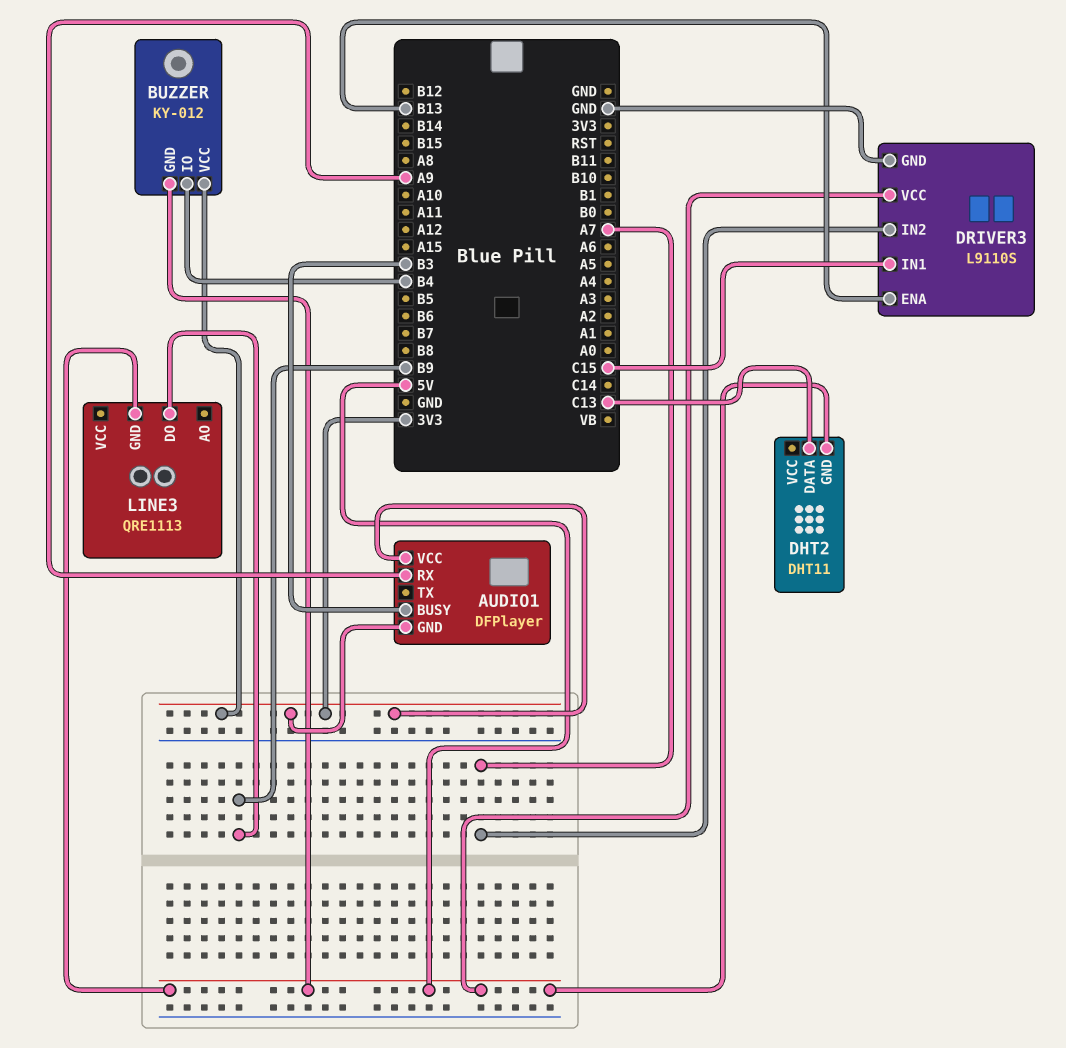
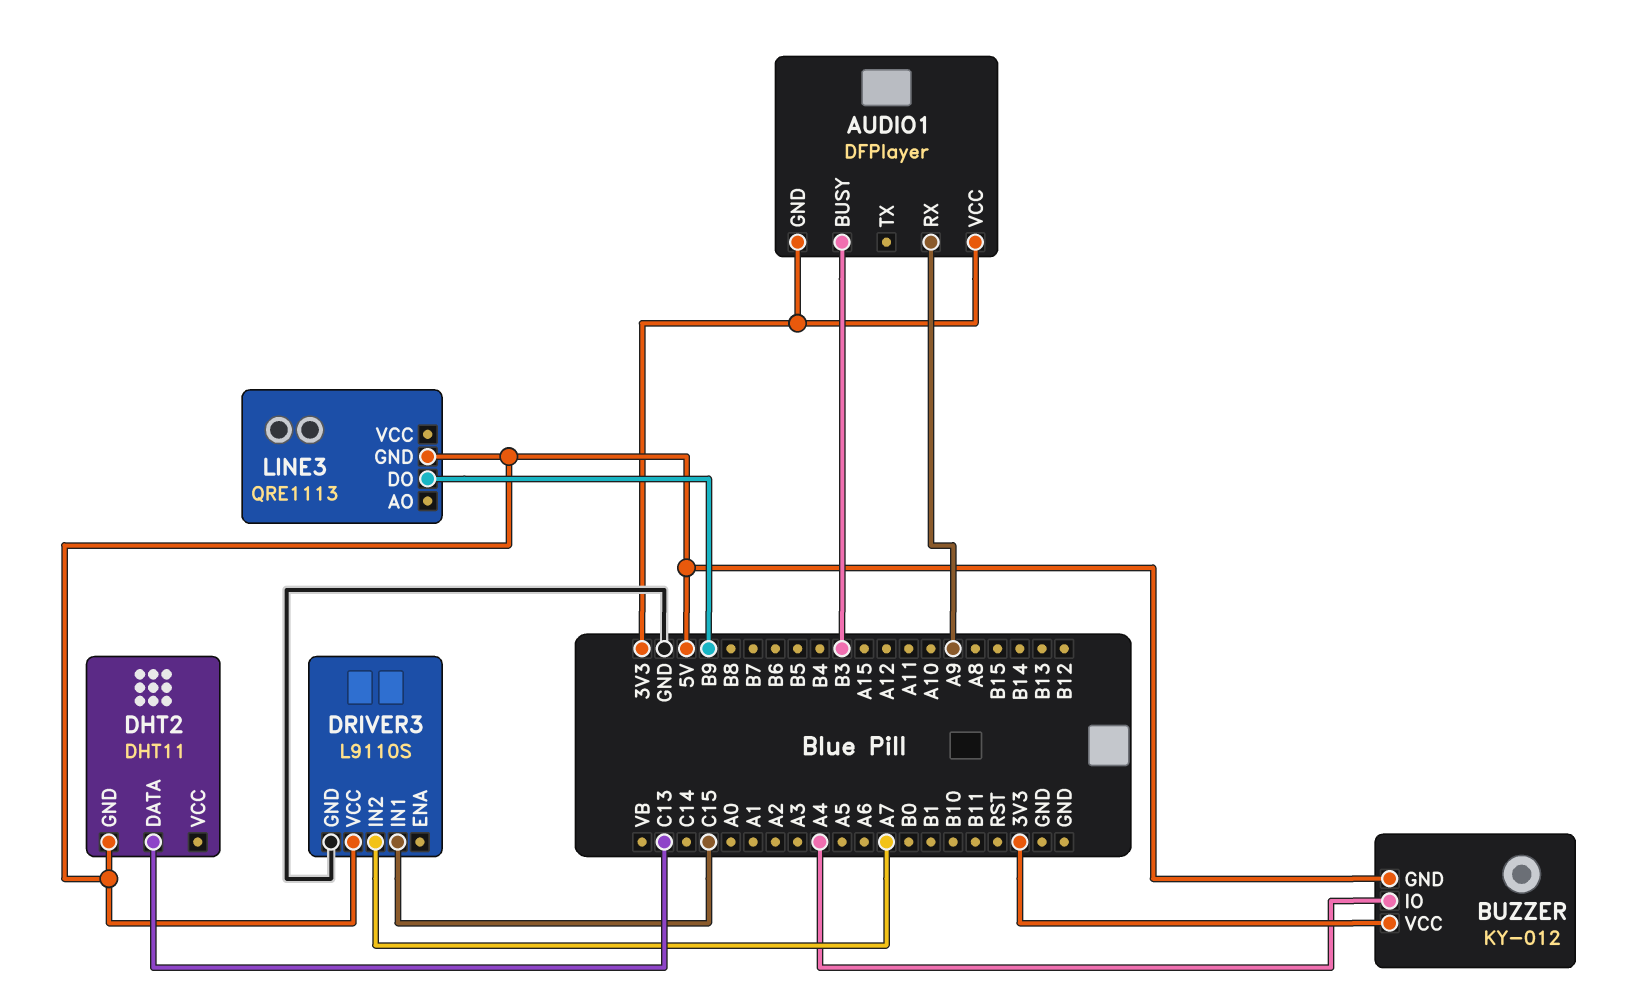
BUZZER pin IO: B4 -> A4
DRIVER3 pin ENA: B13 -> none

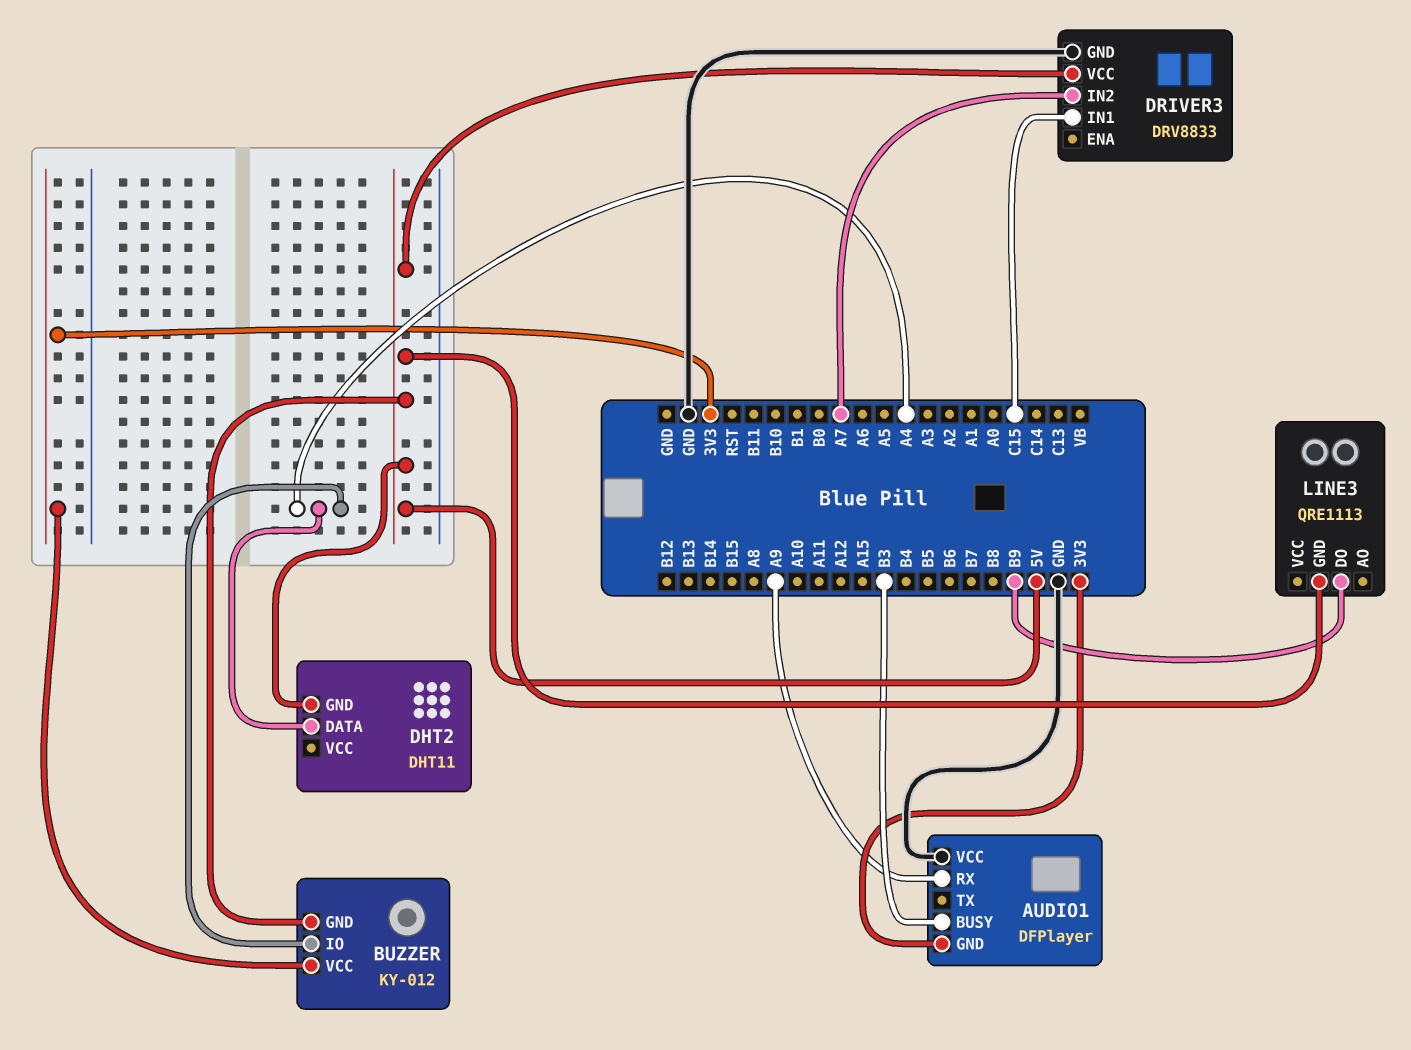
AUDIO1 pin VCC: 3V3 -> GND
DHT2 pin DATA: C13 -> A4
DRIVER3: L9110S -> DRV8833

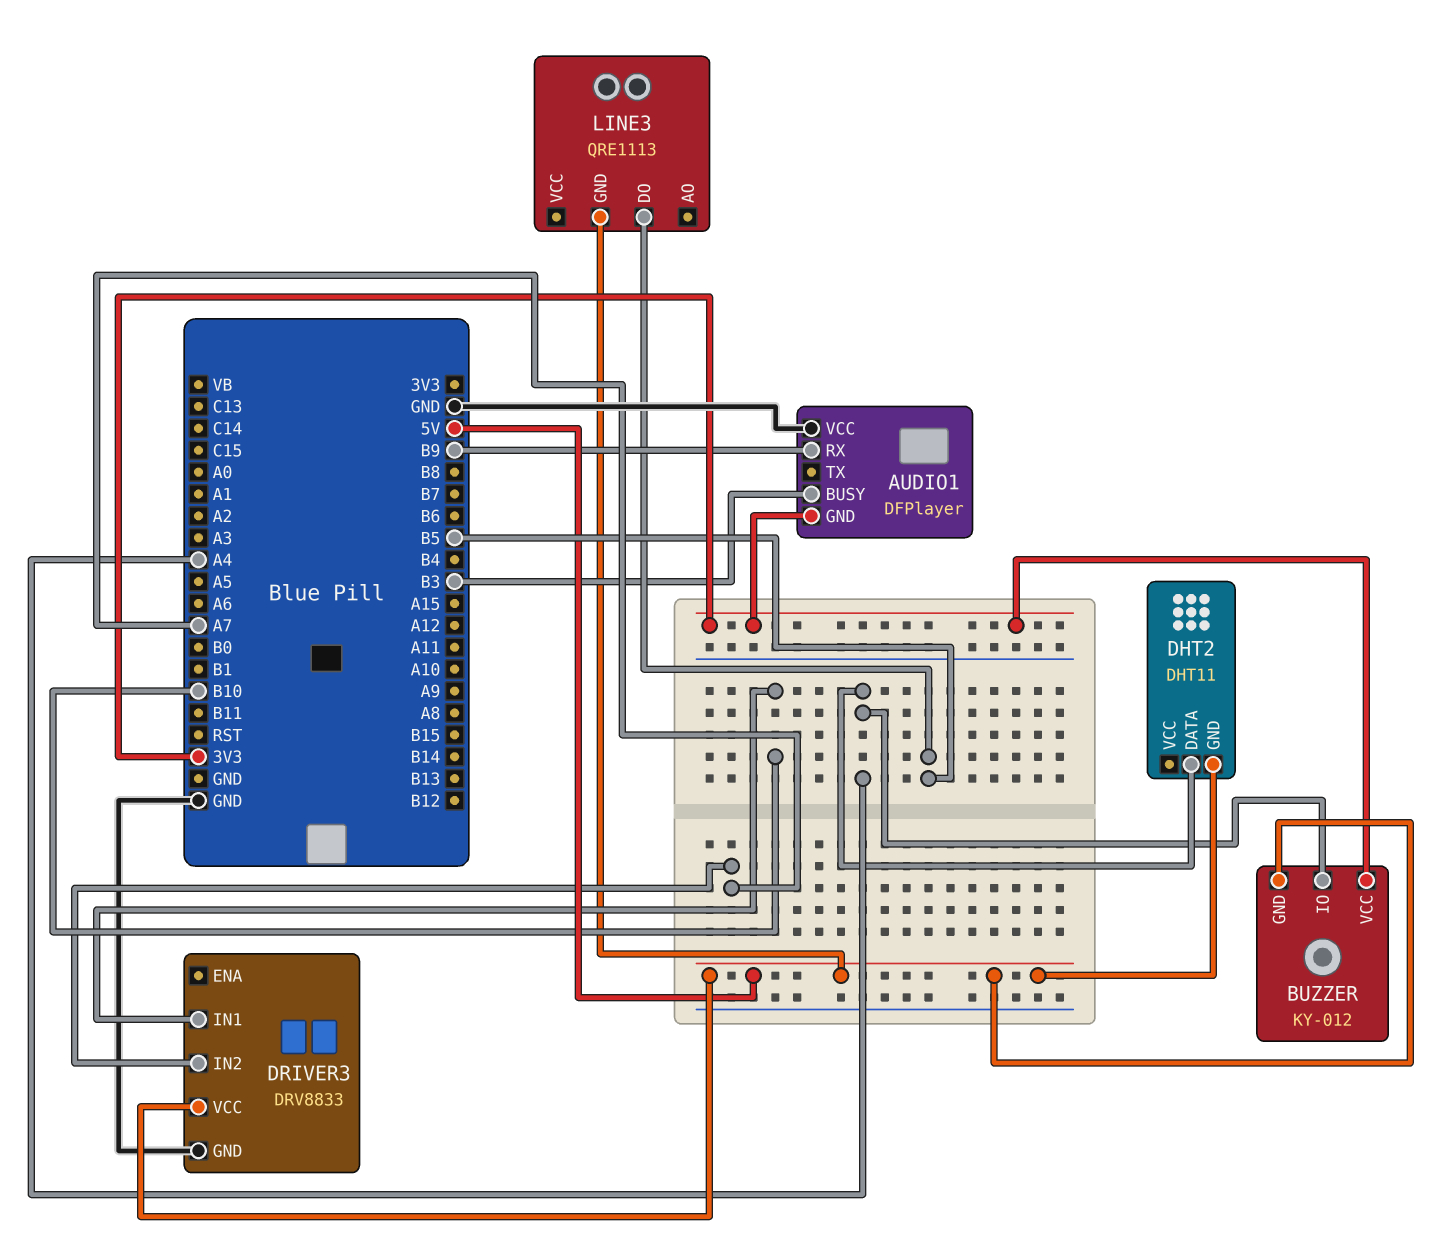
AUDIO1 pin RX: A9 -> B9
DRIVER3 pin IN1: C15 -> B10
LINE3 pin DO: B9 -> B5

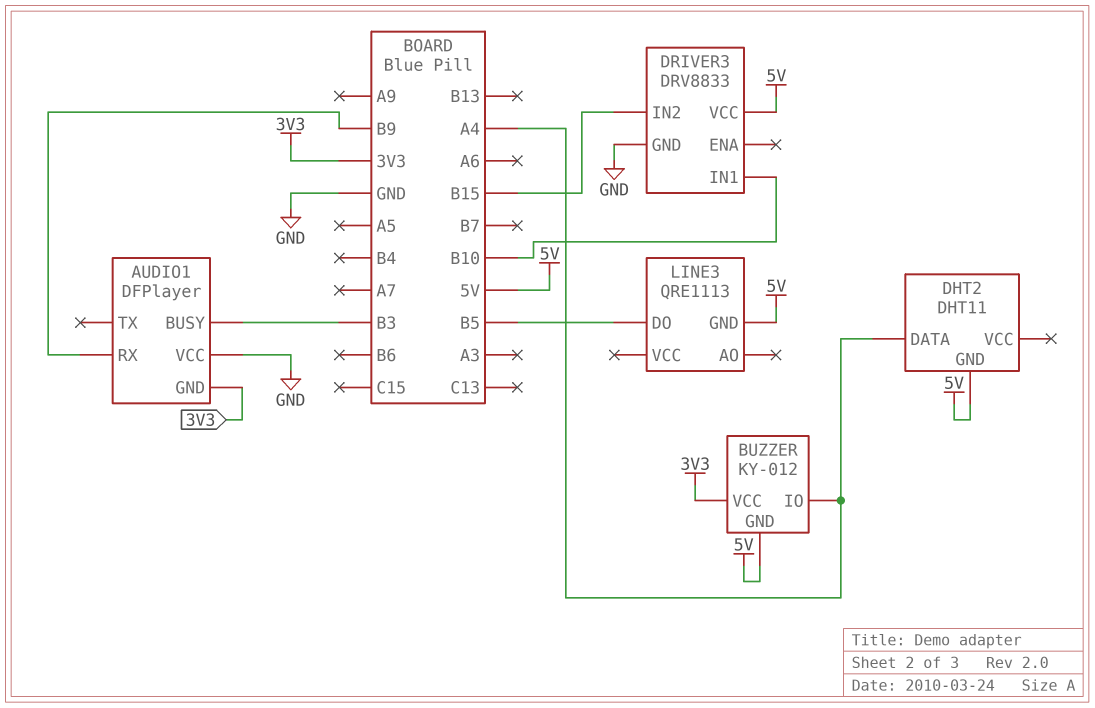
DRIVER3 pin IN2: A7 -> B15

